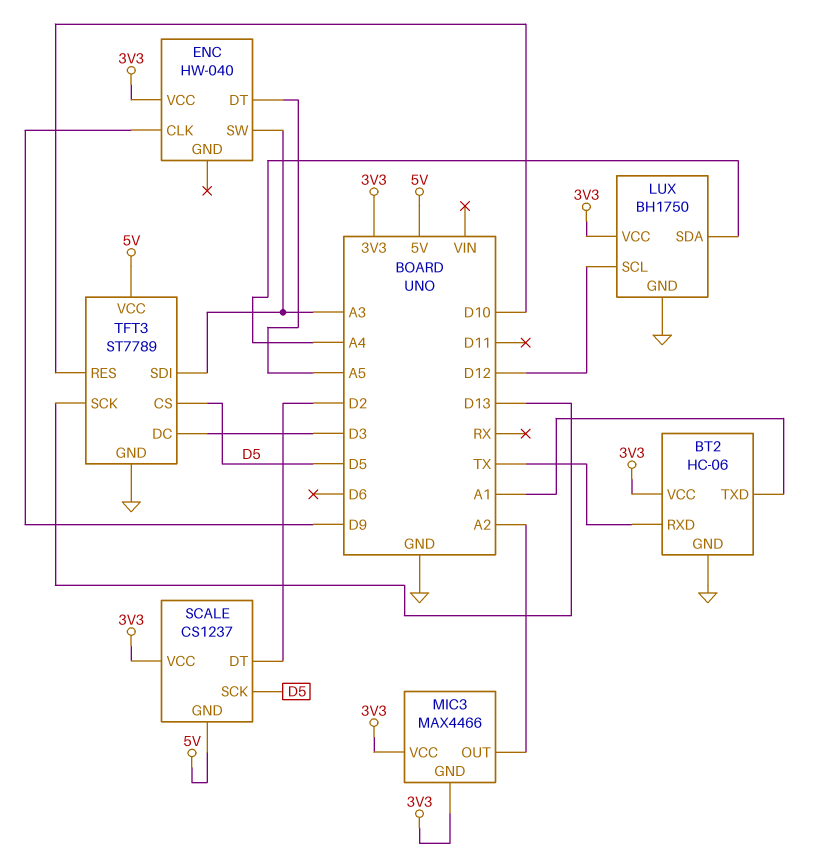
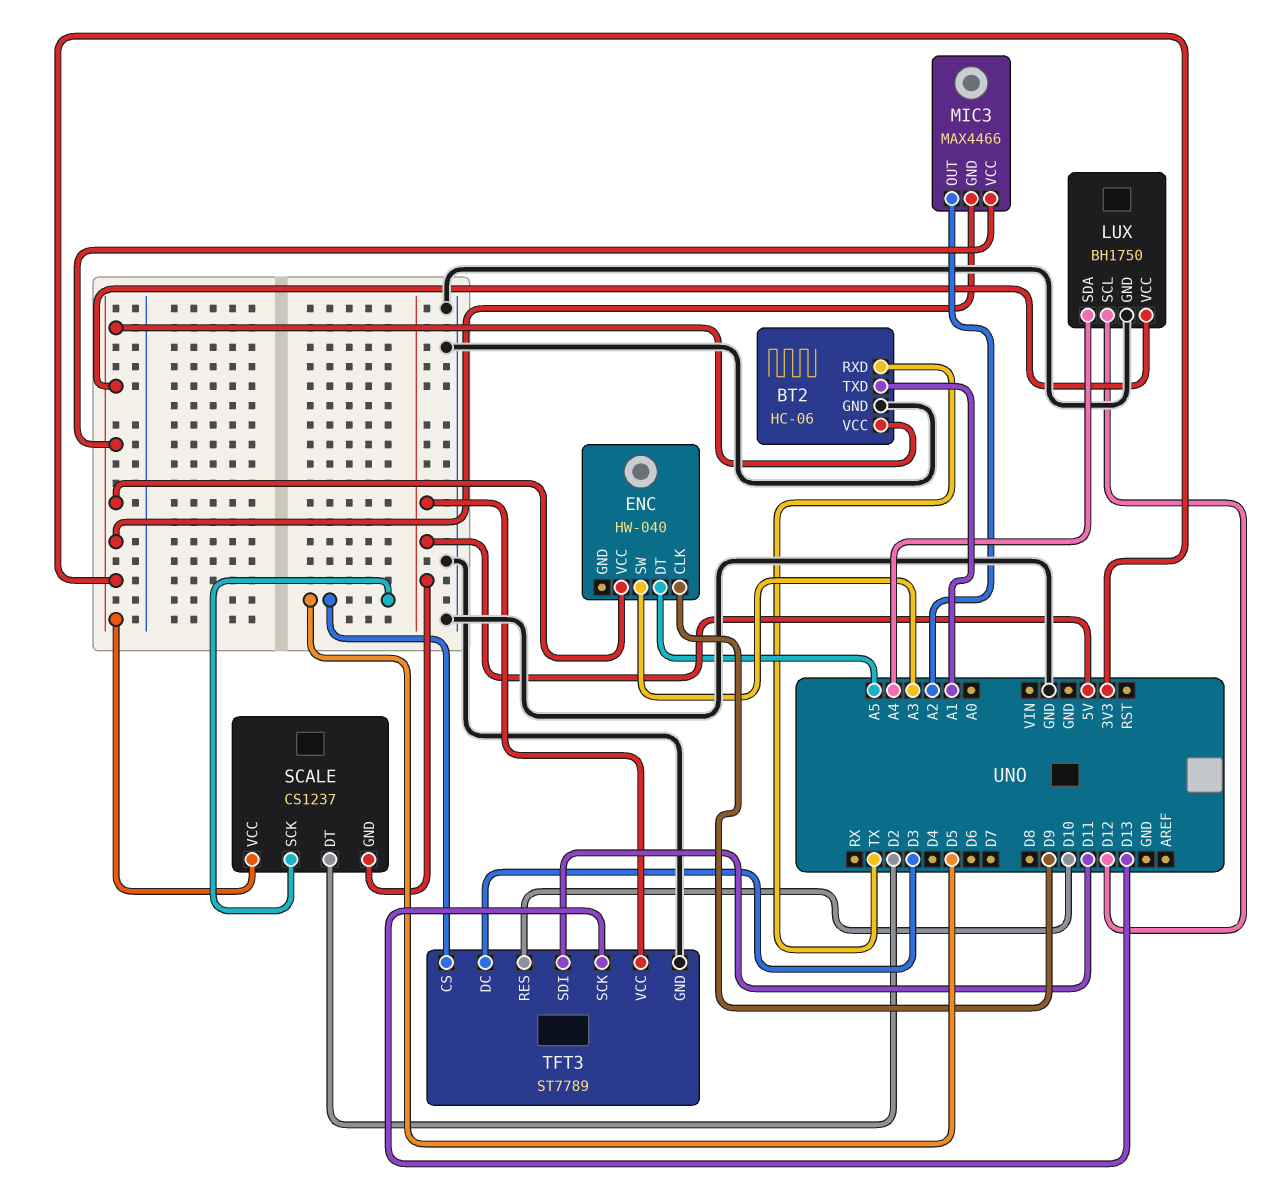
TFT3 pin SDI: A3 -> D11

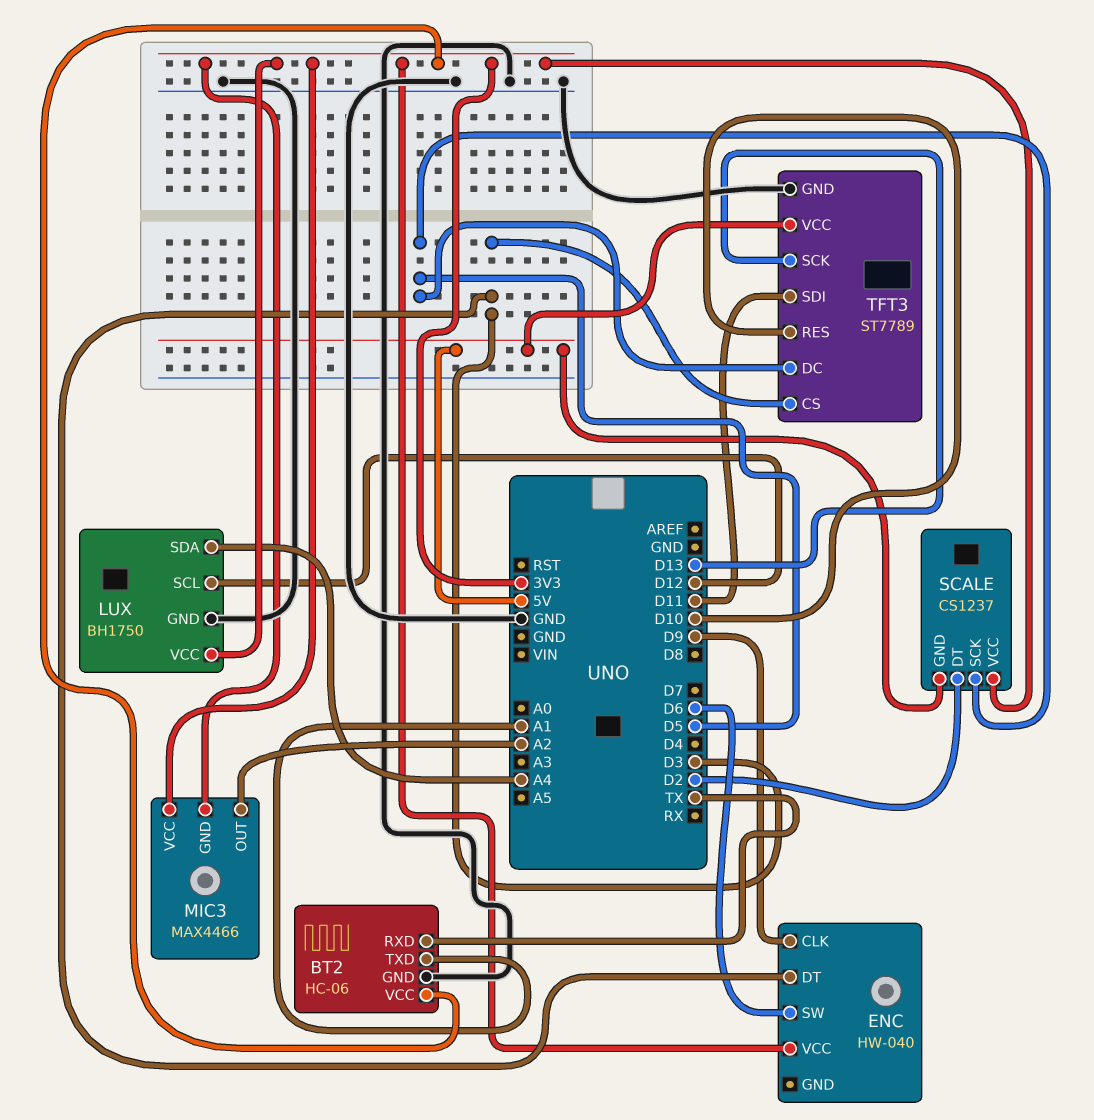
ENC pin DT: A5 -> D3
ENC pin SW: A3 -> D6
TFT3 pin CS: D5 -> D3
TFT3 pin DC: D3 -> D5

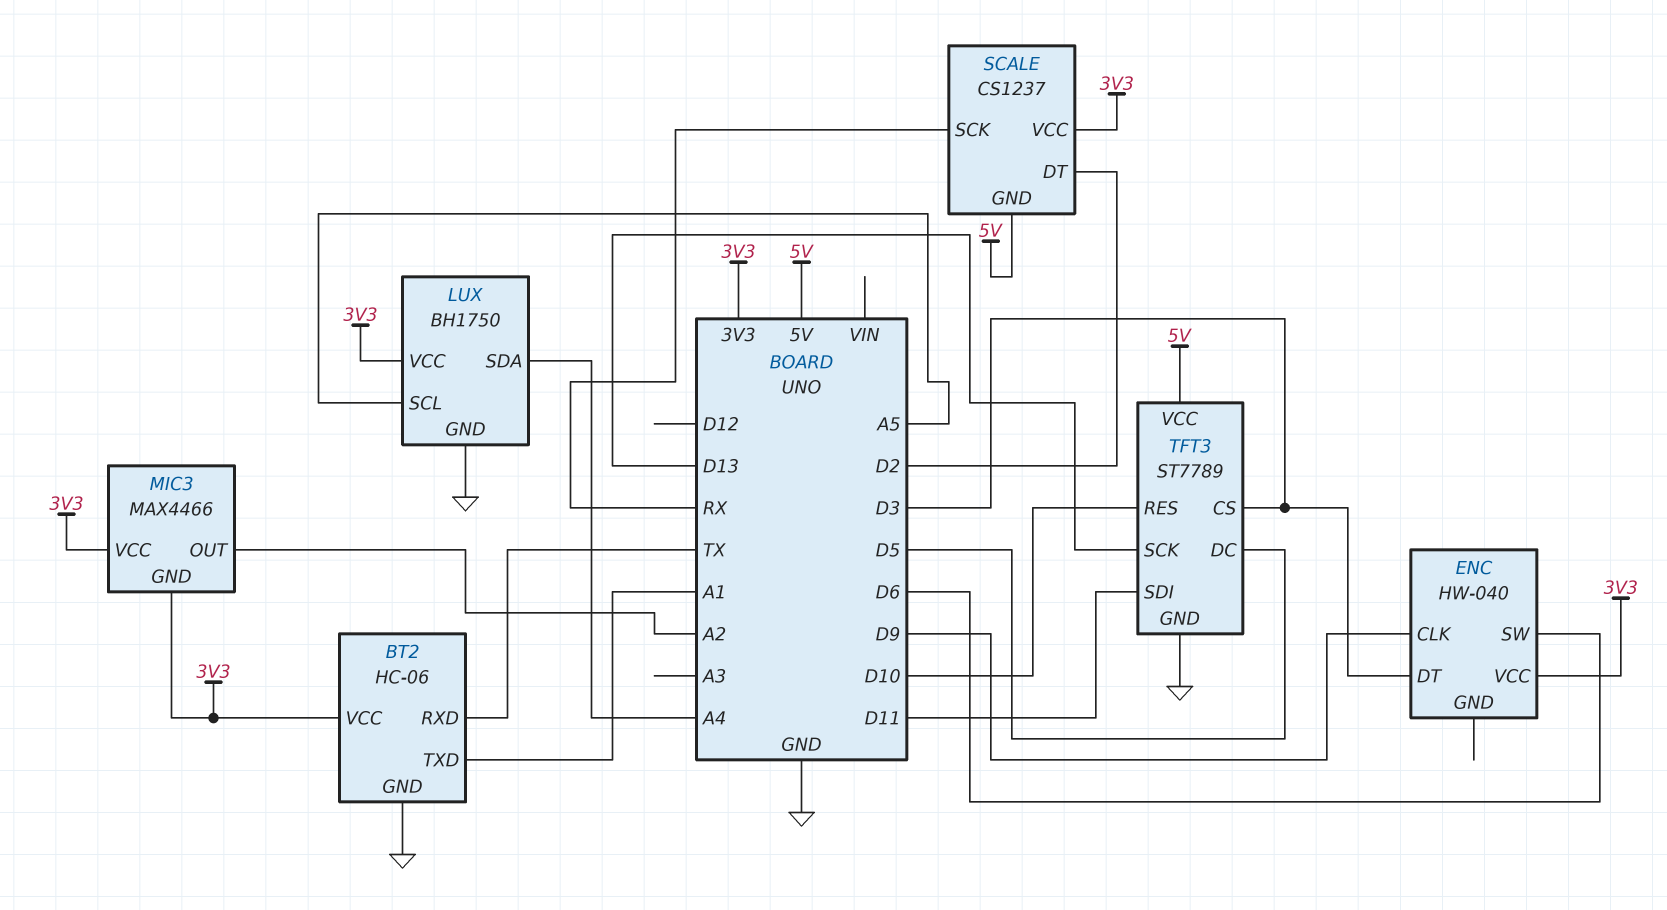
LUX pin SCL: D12 -> A5
SCALE pin SCK: D5 -> RX

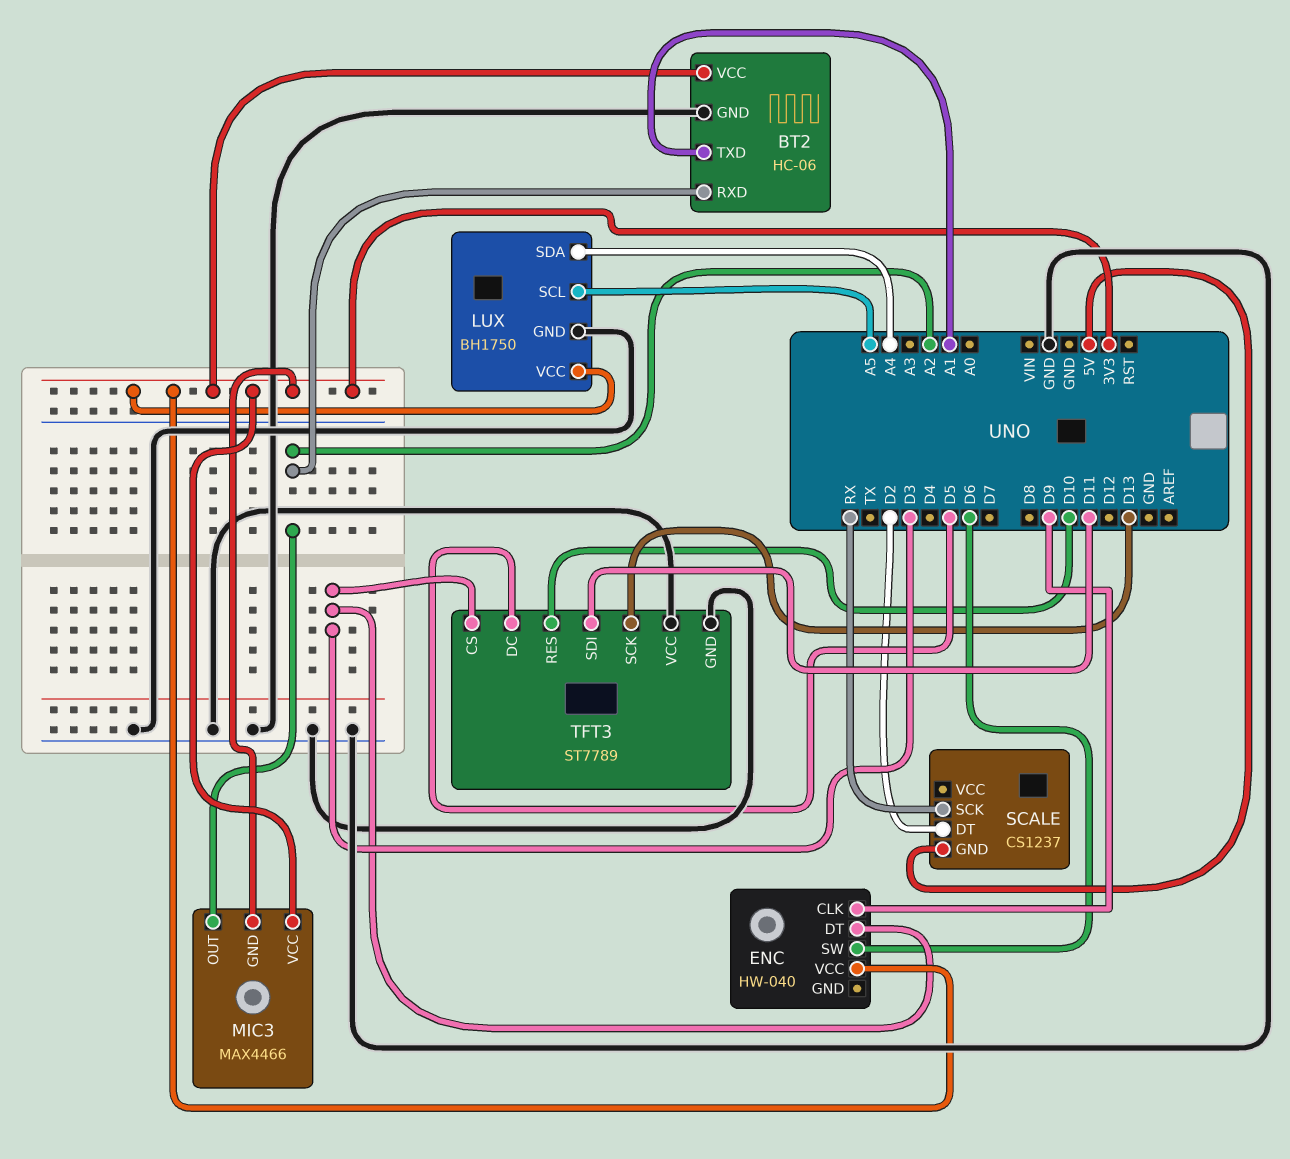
BT2 pin RXD: TX -> A2
SCALE pin VCC: 3V3 -> none
TFT3 pin VCC: 5V -> GND

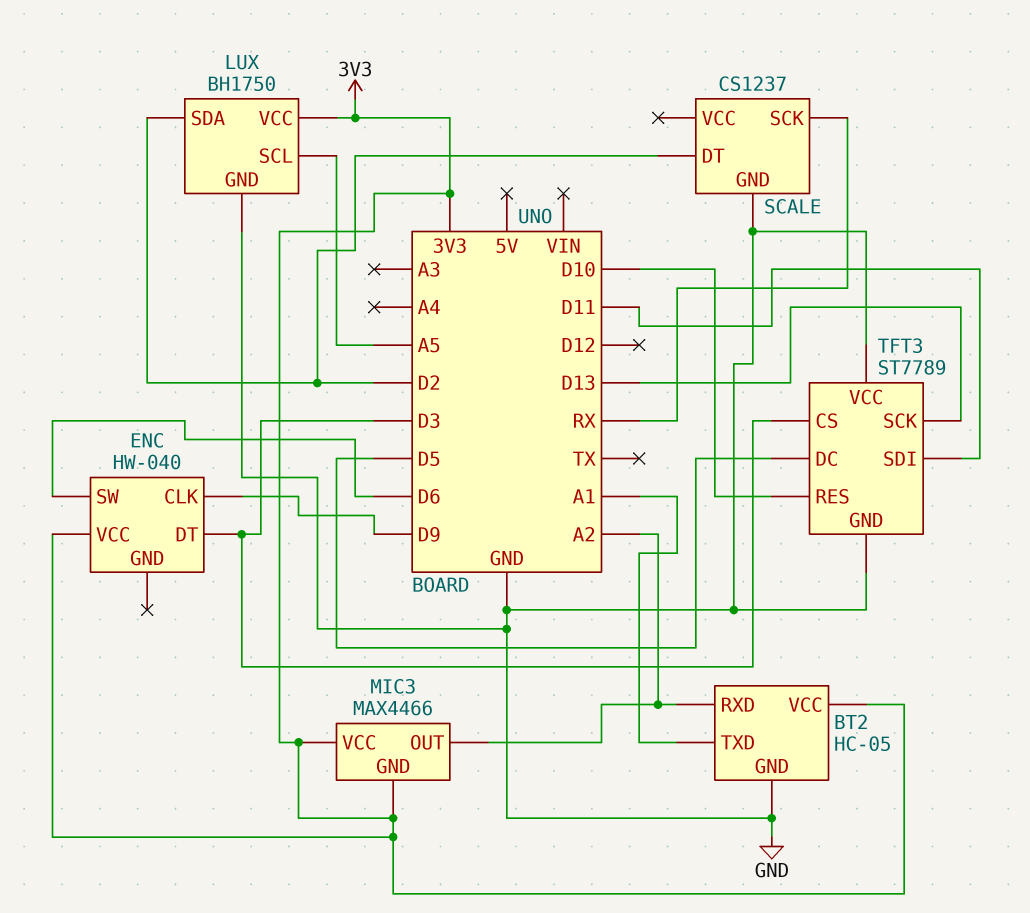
BT2: HC-06 -> HC-05
LUX pin SDA: A4 -> D2
SCALE pin GND: 5V -> GND

